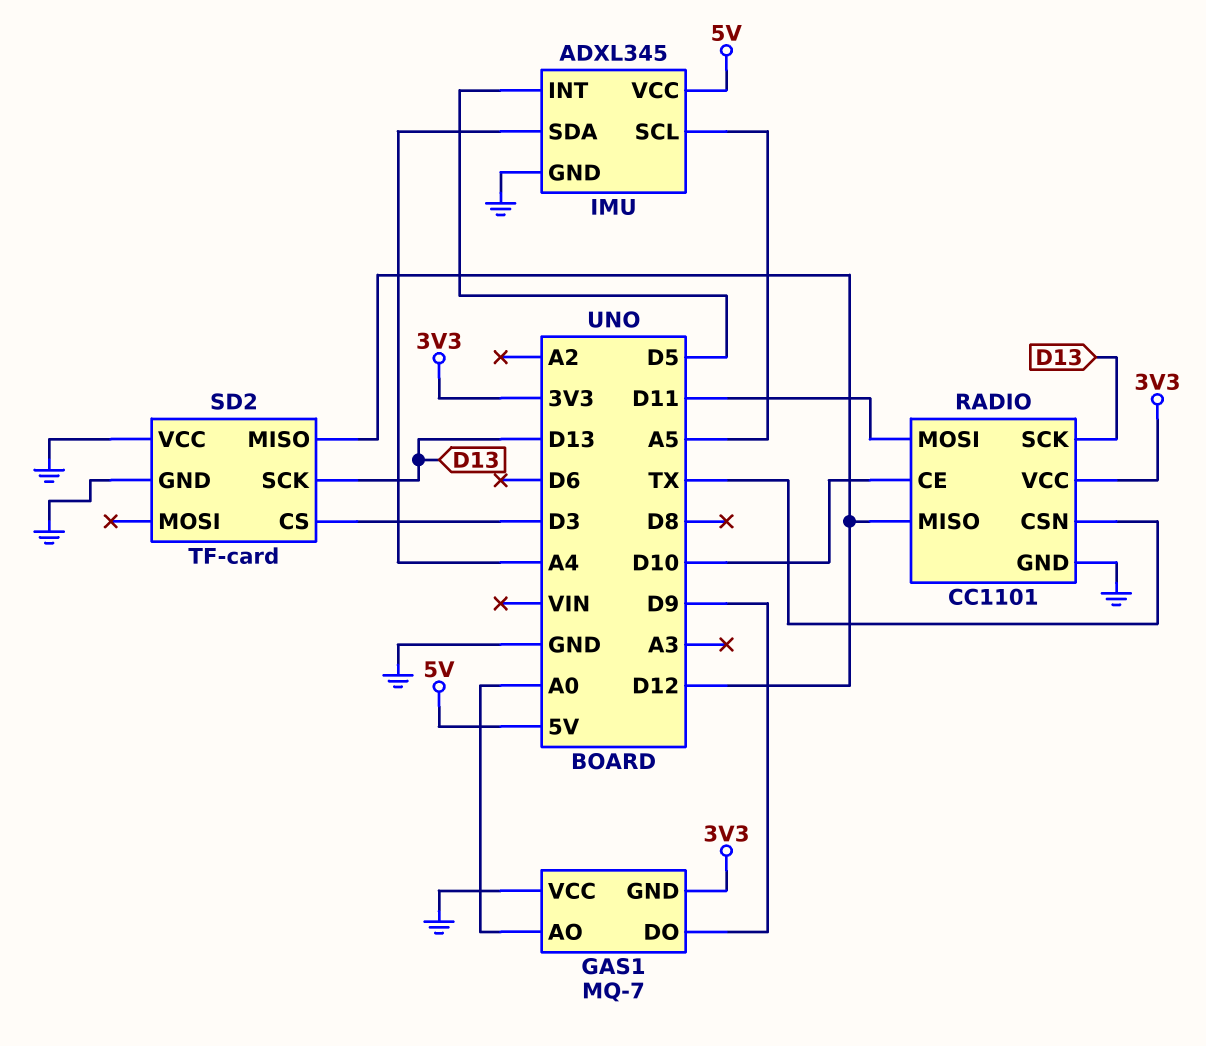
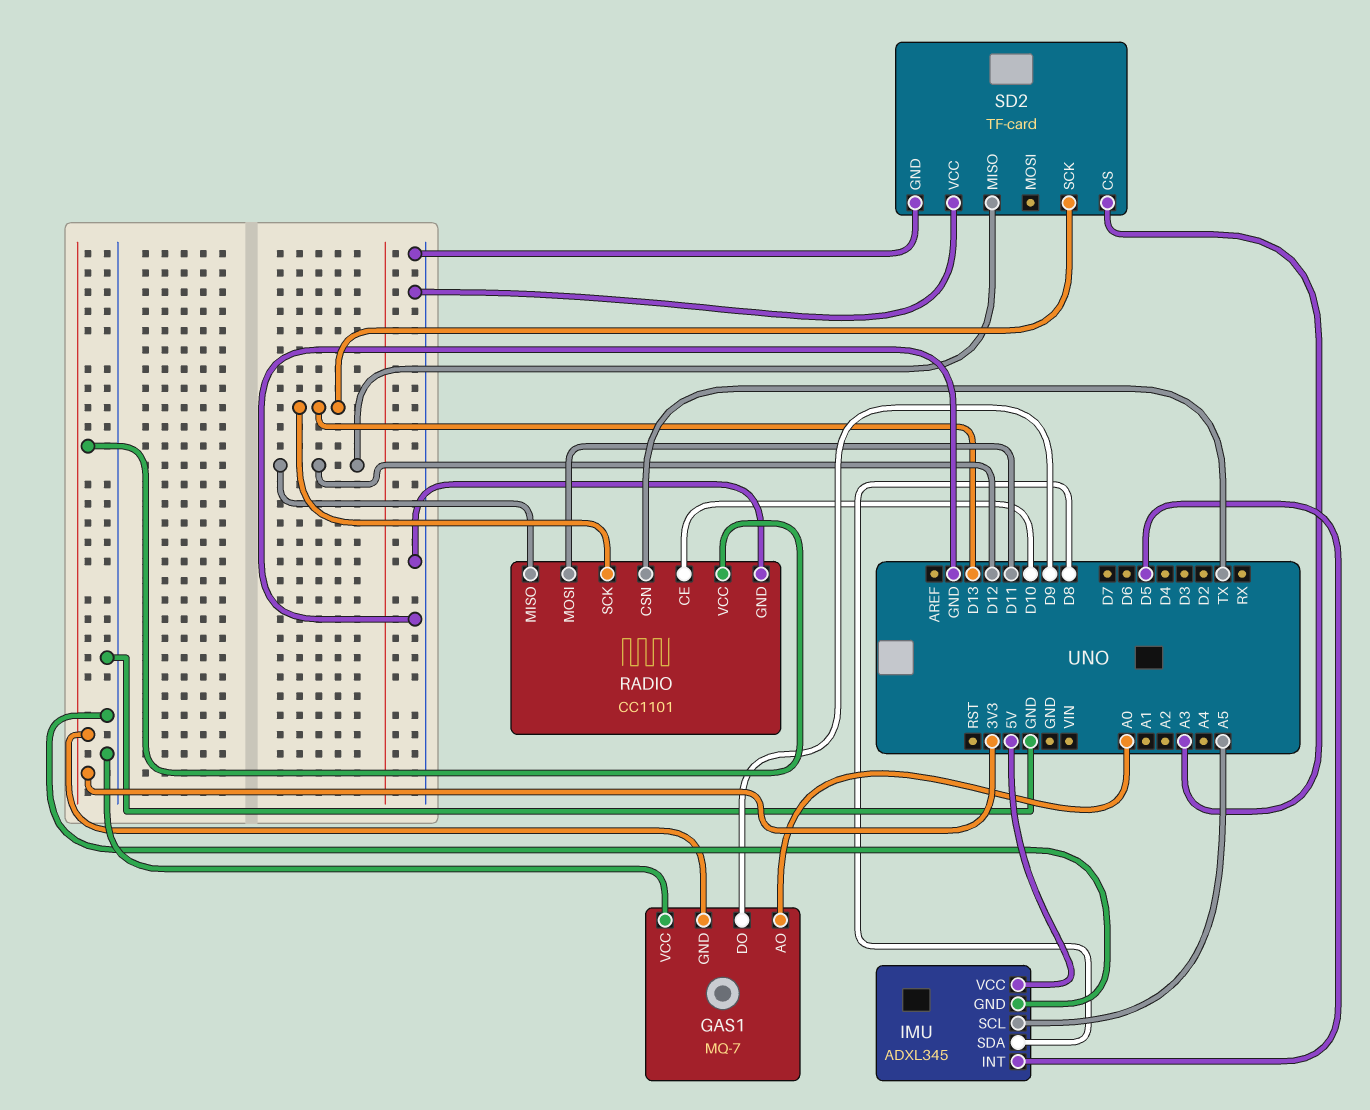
IMU pin SDA: A4 -> D8
SD2 pin CS: D3 -> A3

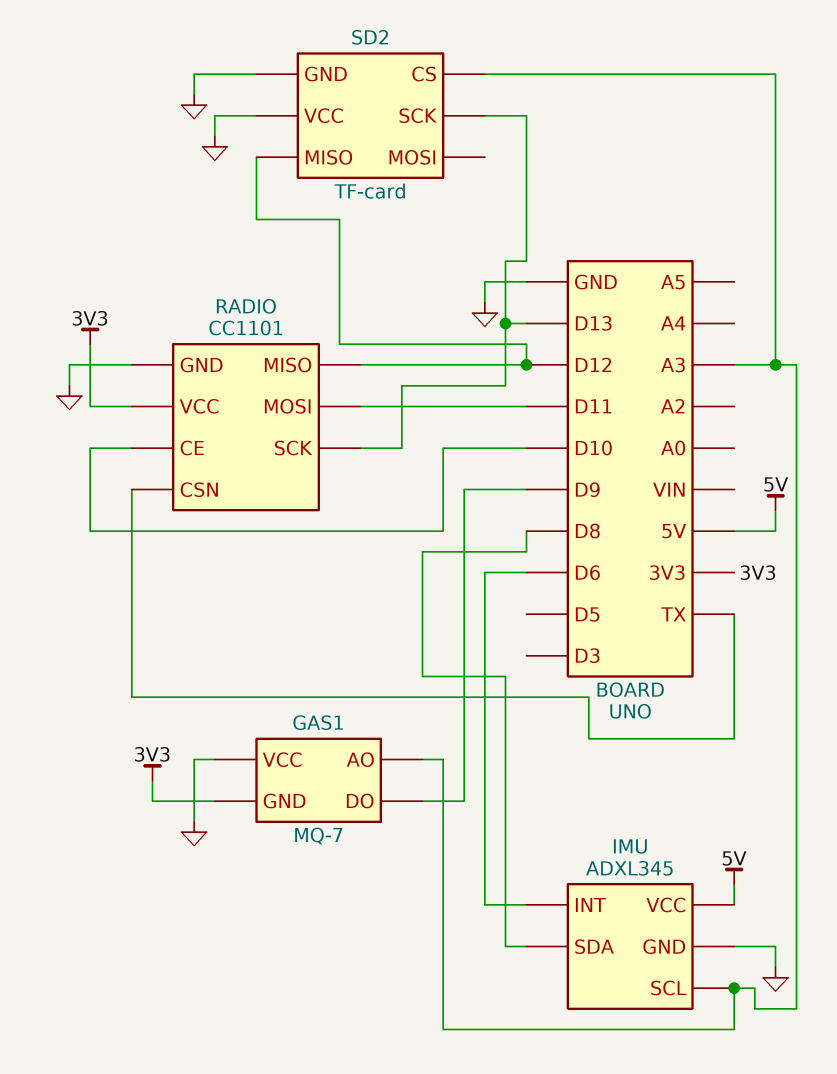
GAS1 pin AO: A0 -> A3
IMU pin INT: D5 -> D6
IMU pin SCL: A5 -> A3

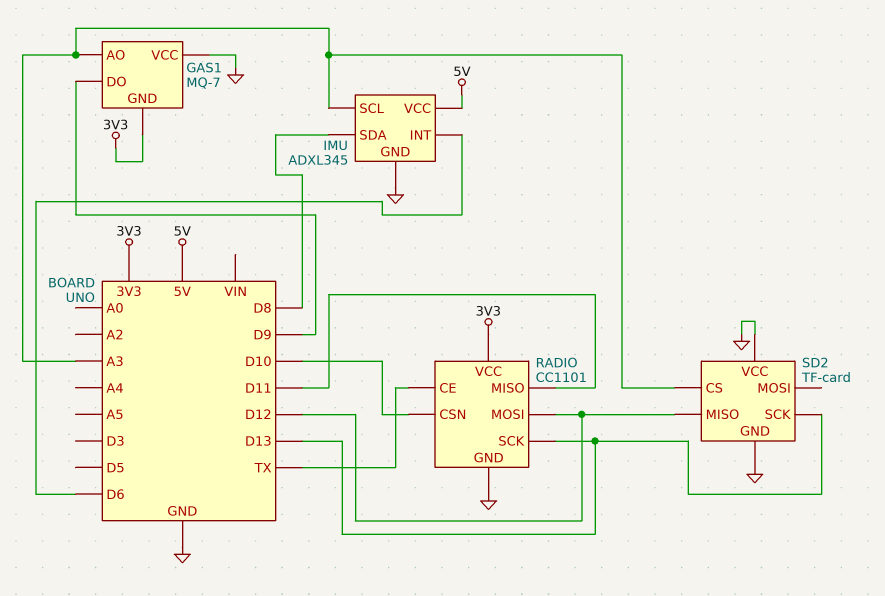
RADIO pin CE: D10 -> TX
RADIO pin CSN: TX -> D10
RADIO pin MISO: D12 -> D11
RADIO pin MOSI: D11 -> D12

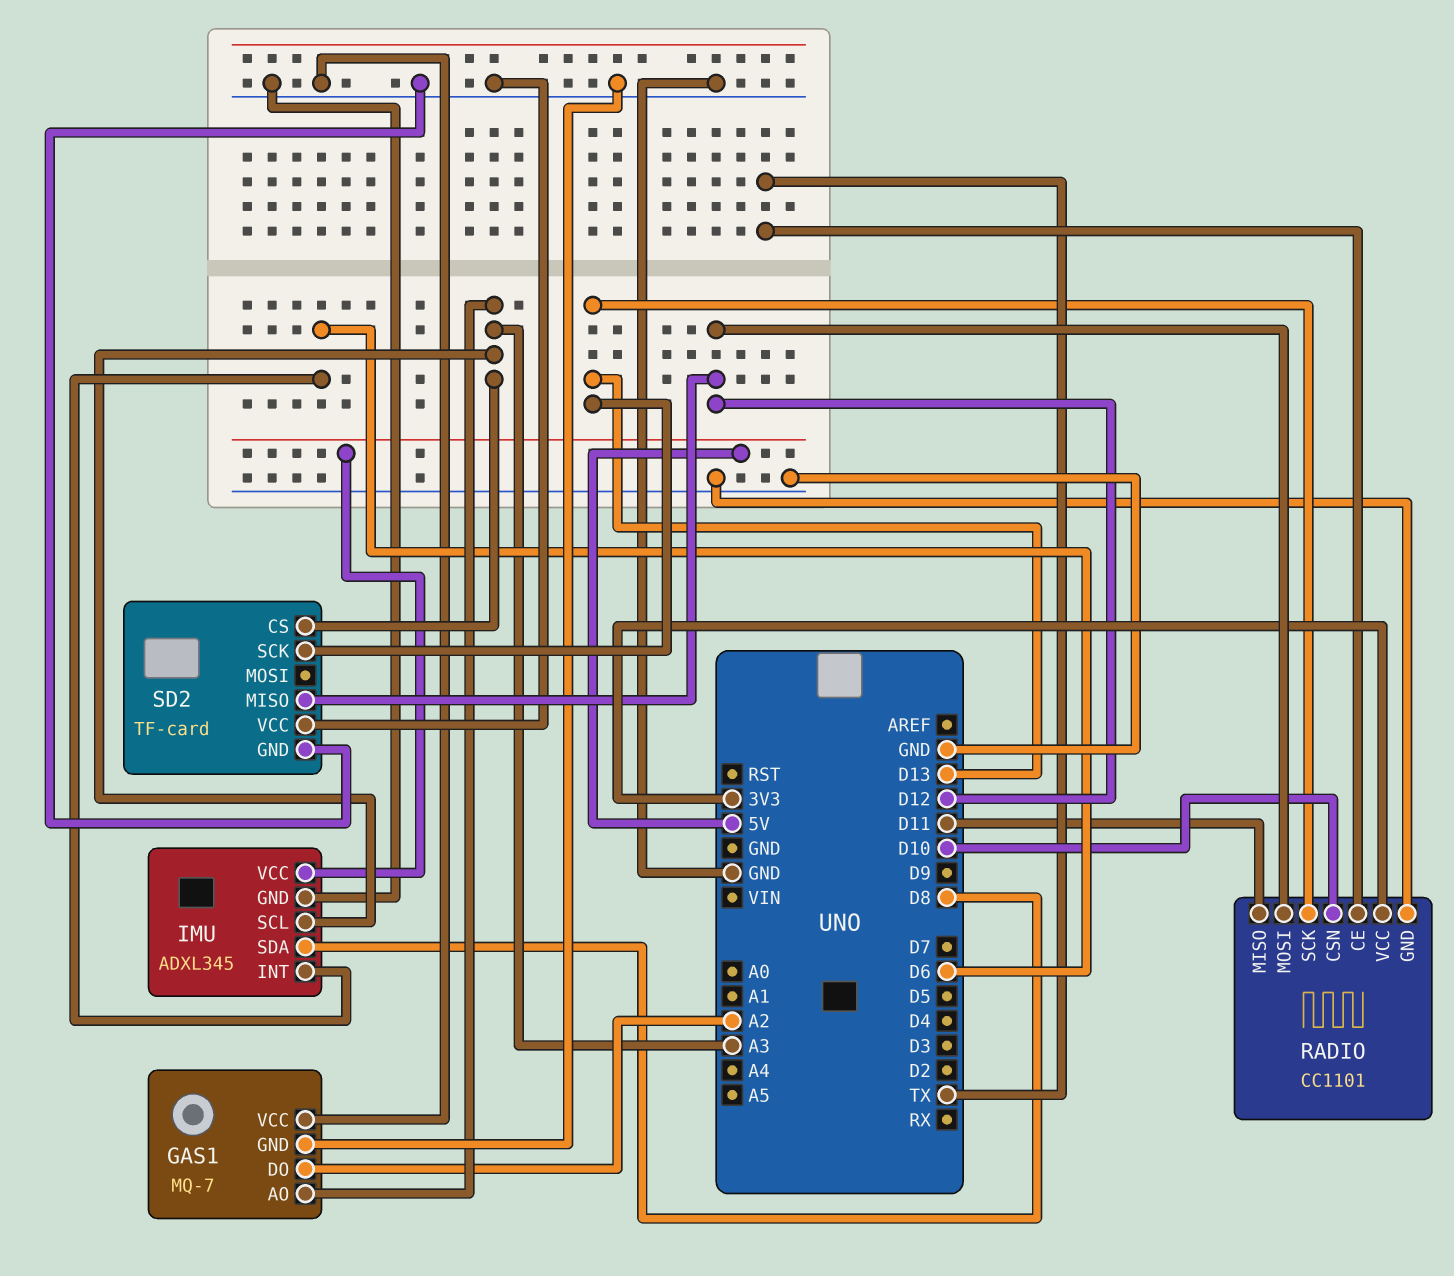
GAS1 pin DO: D9 -> A2
GAS1 pin GND: 3V3 -> GND

